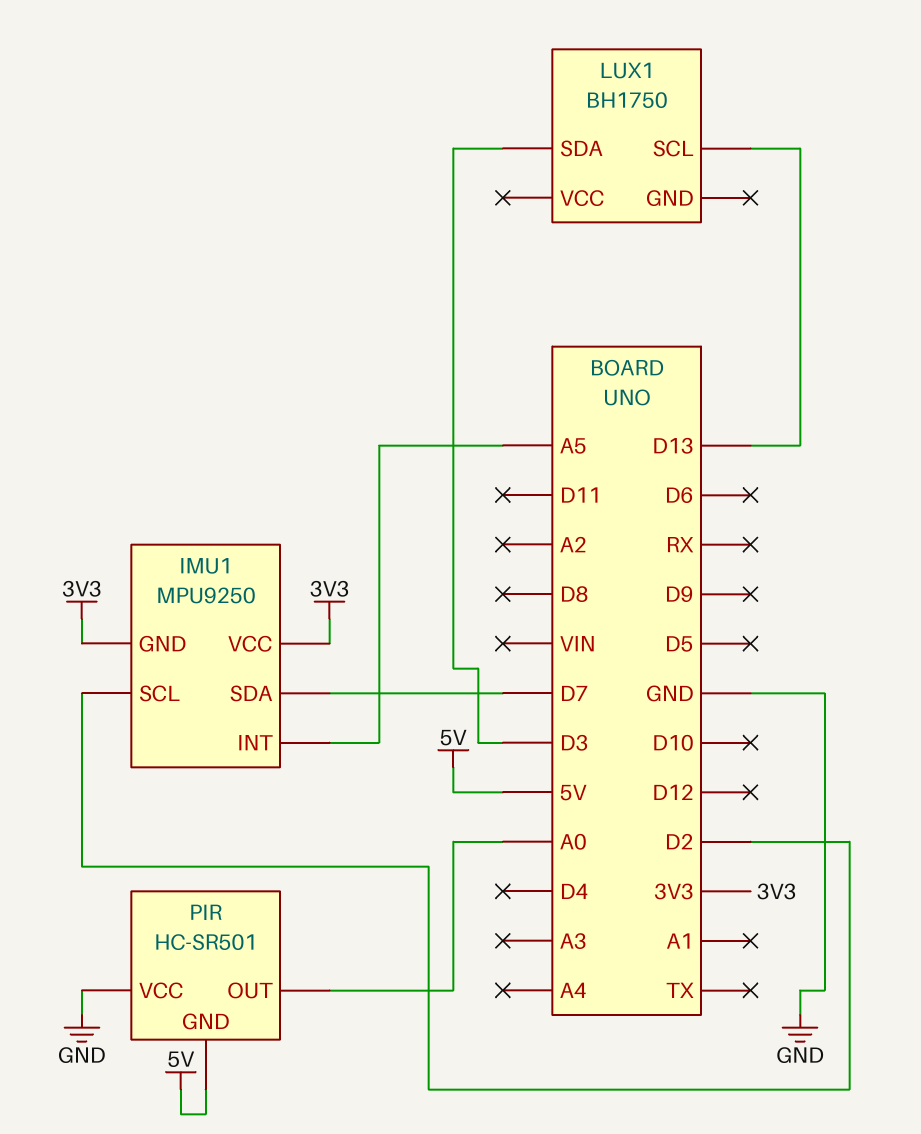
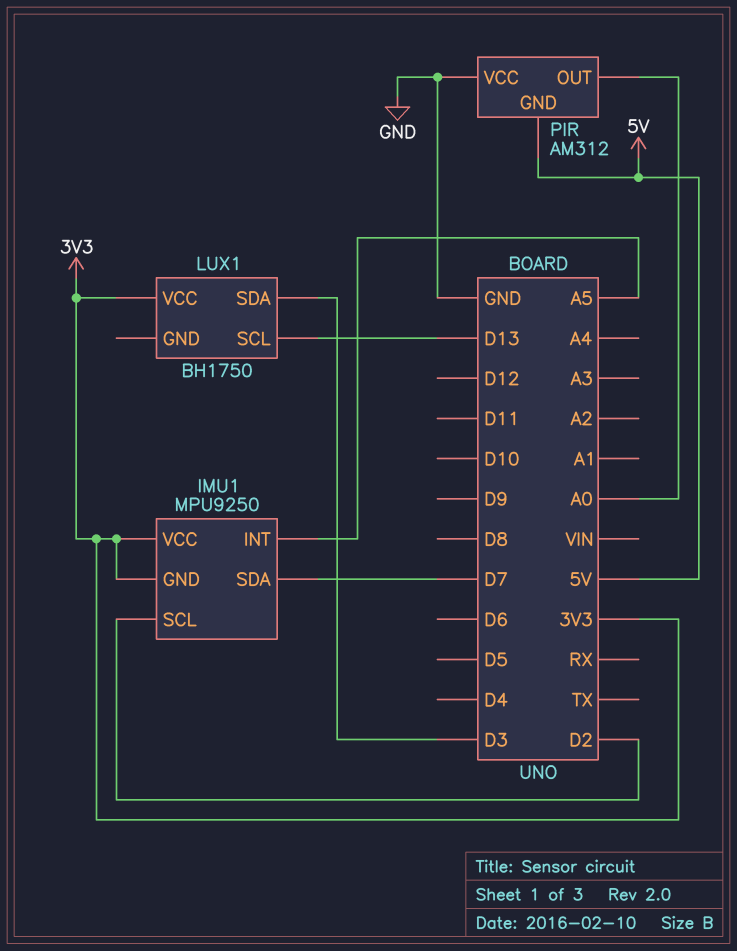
LUX1 pin VCC: none -> 3V3
PIR: HC-SR501 -> AM312

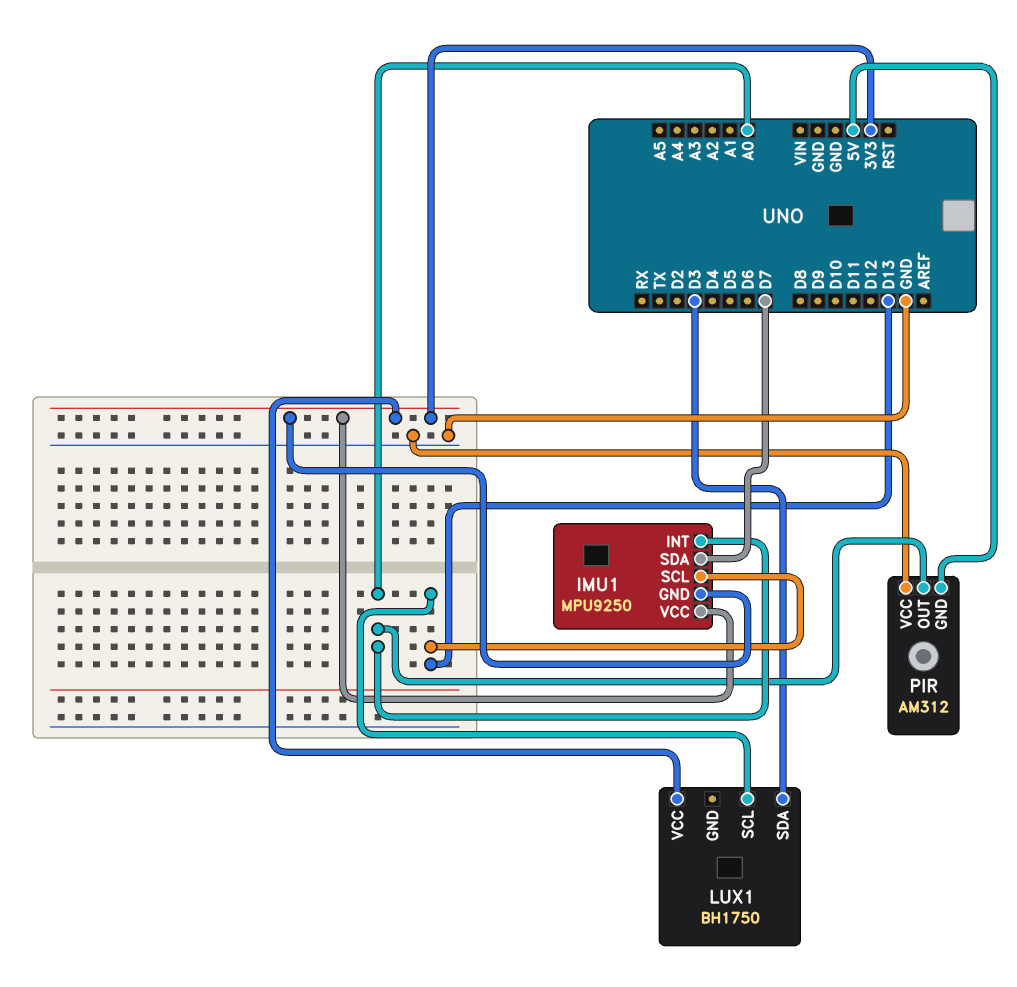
IMU1 pin INT: A5 -> A0
IMU1 pin SCL: D2 -> D13

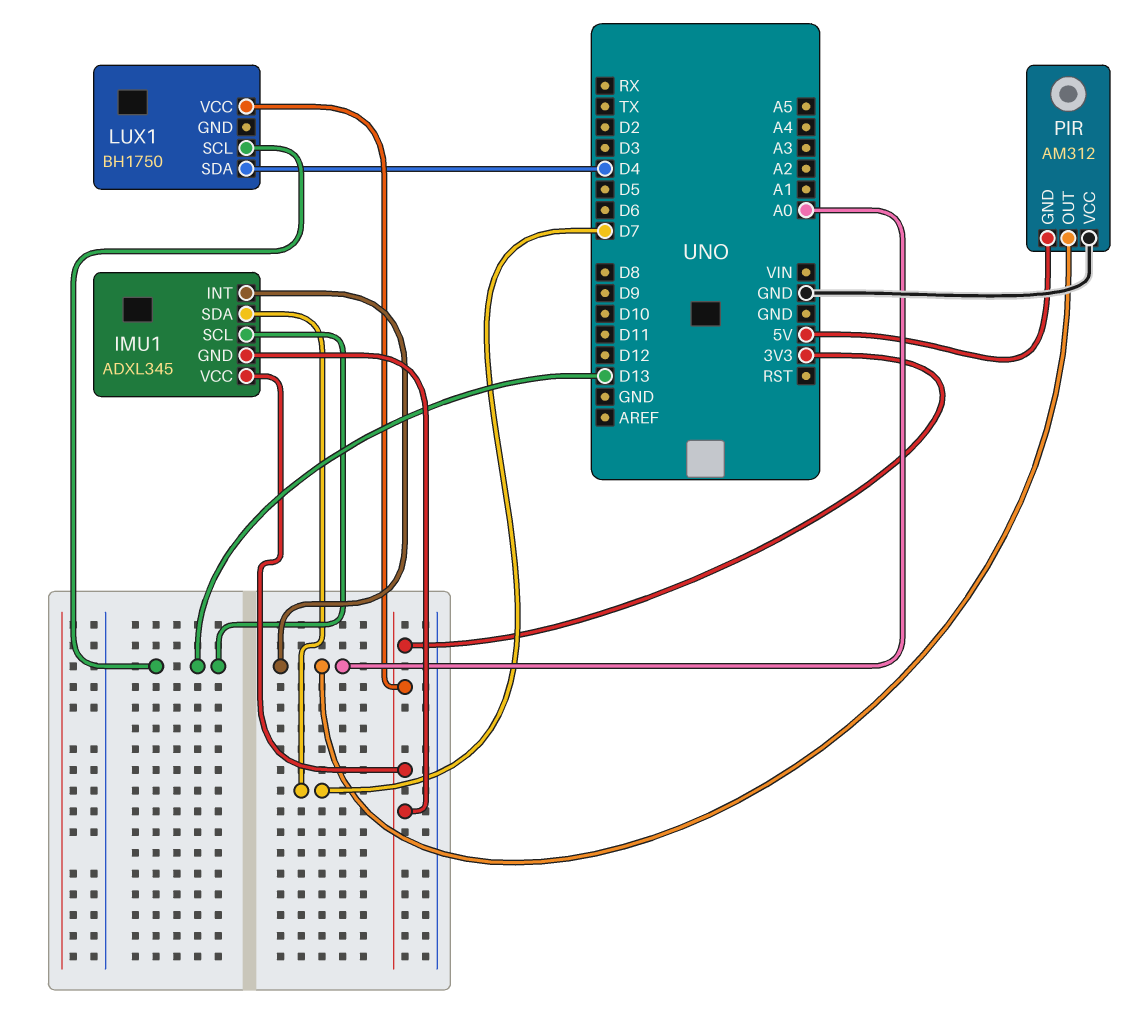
IMU1: MPU9250 -> ADXL345
LUX1 pin SDA: D3 -> D4

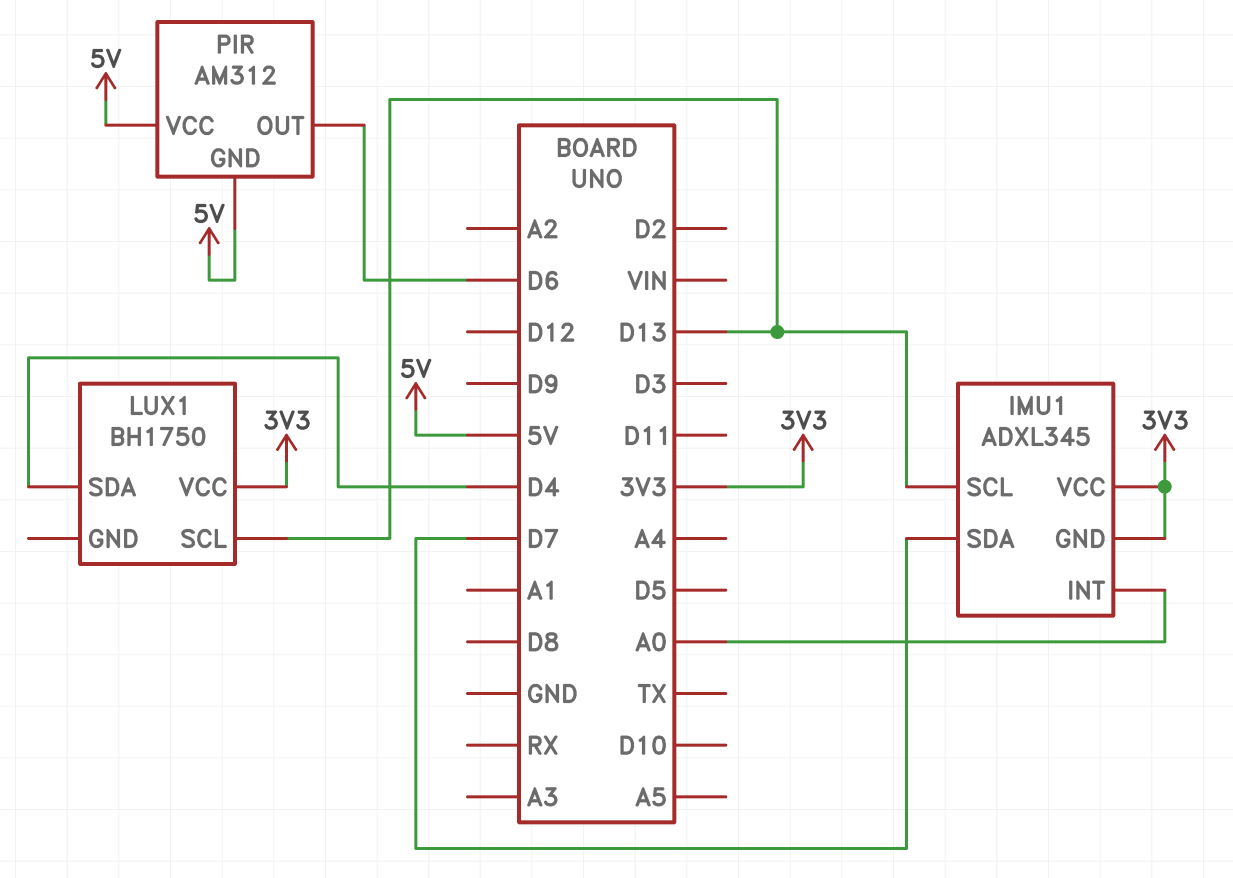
PIR pin OUT: A0 -> D6
PIR pin VCC: GND -> 5V

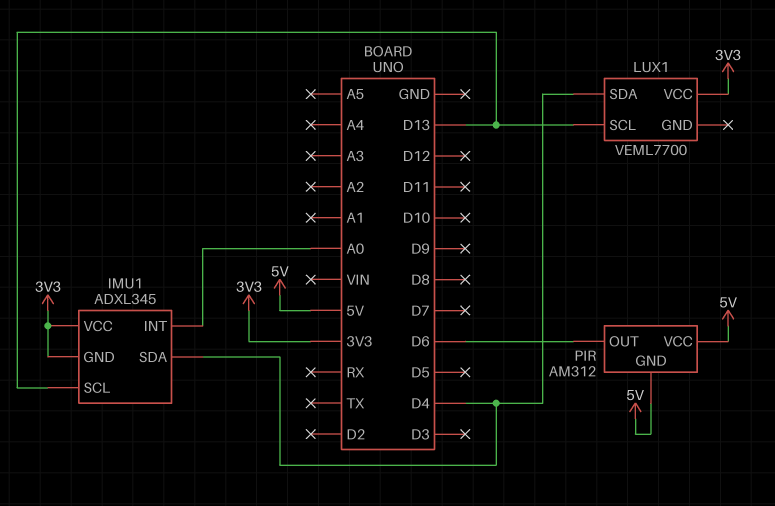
IMU1 pin SDA: D7 -> D4
LUX1: BH1750 -> VEML7700

